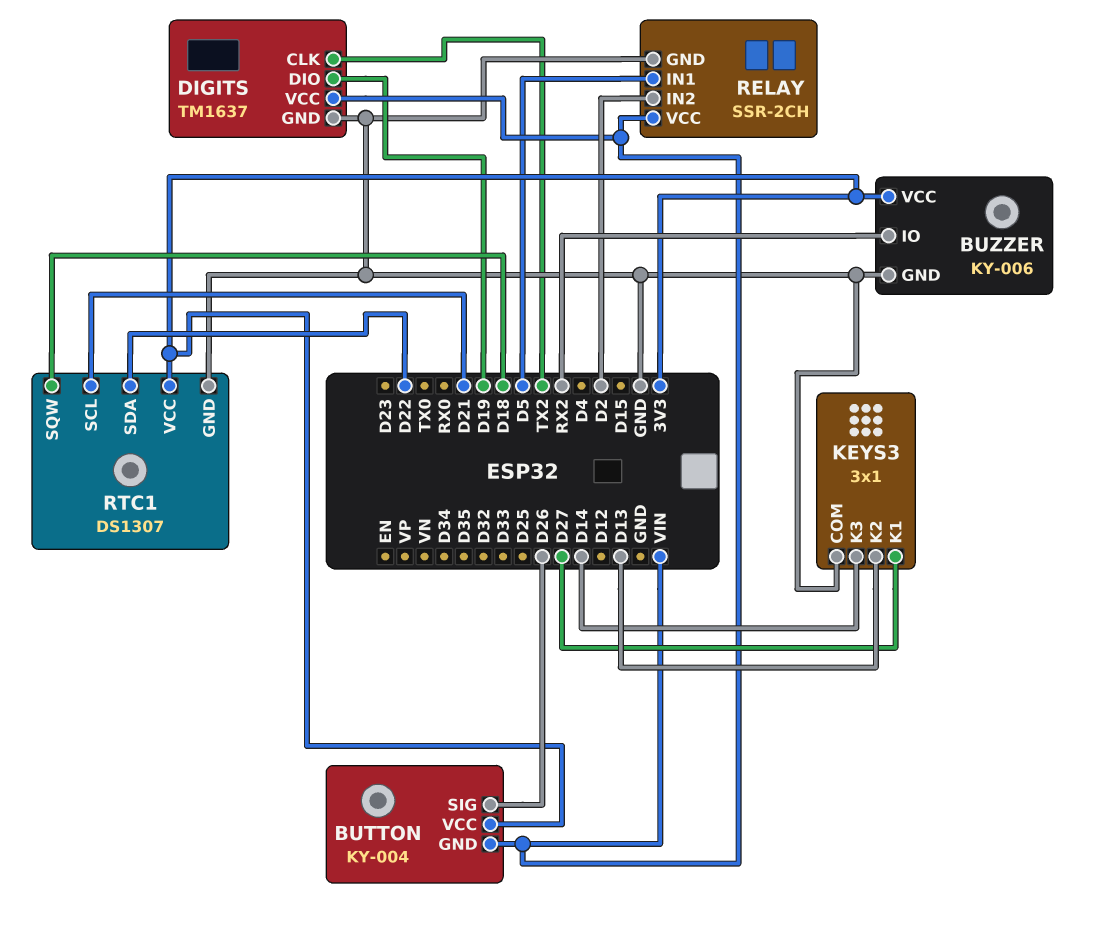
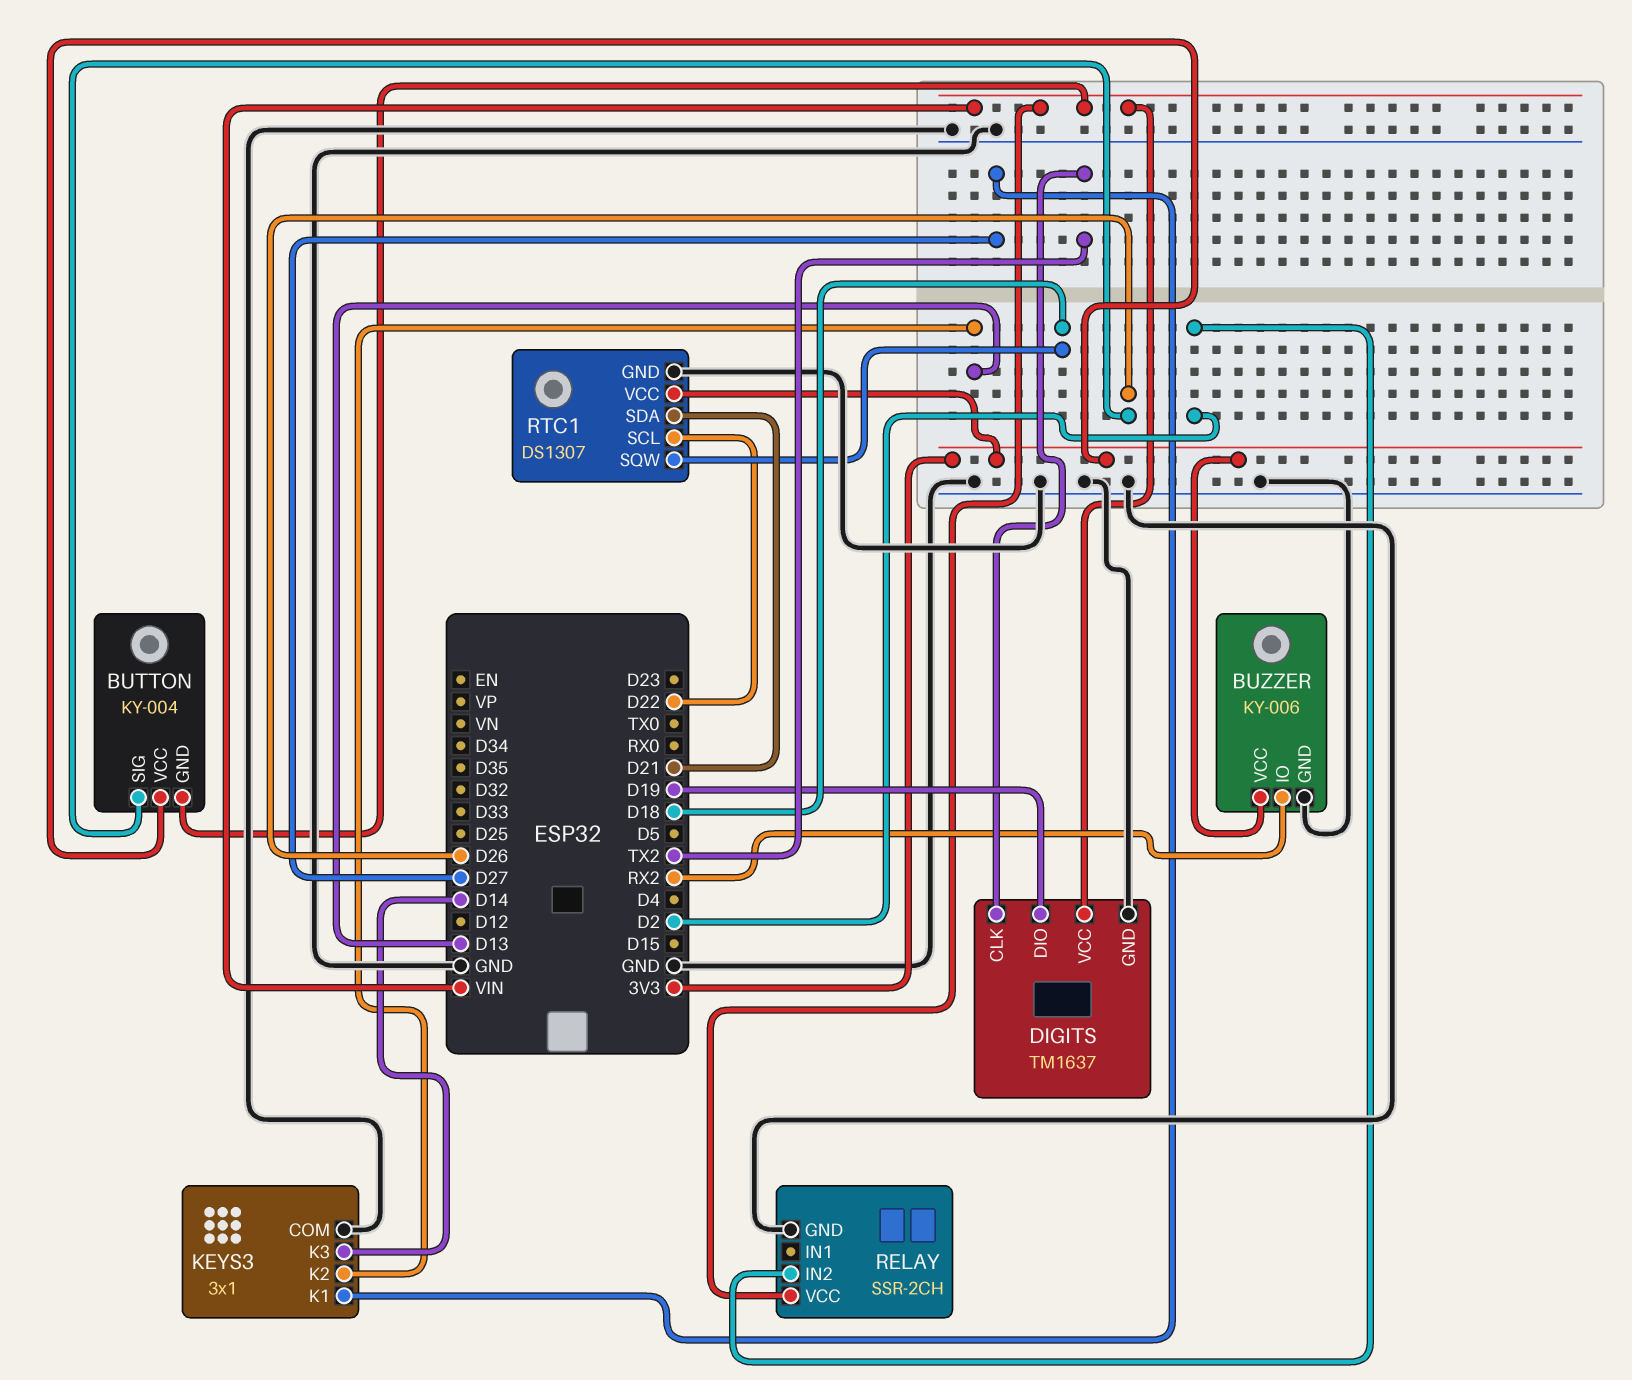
RELAY pin IN1: D5 -> none
RTC1 pin SCL: D21 -> D22
RTC1 pin SDA: D22 -> D21

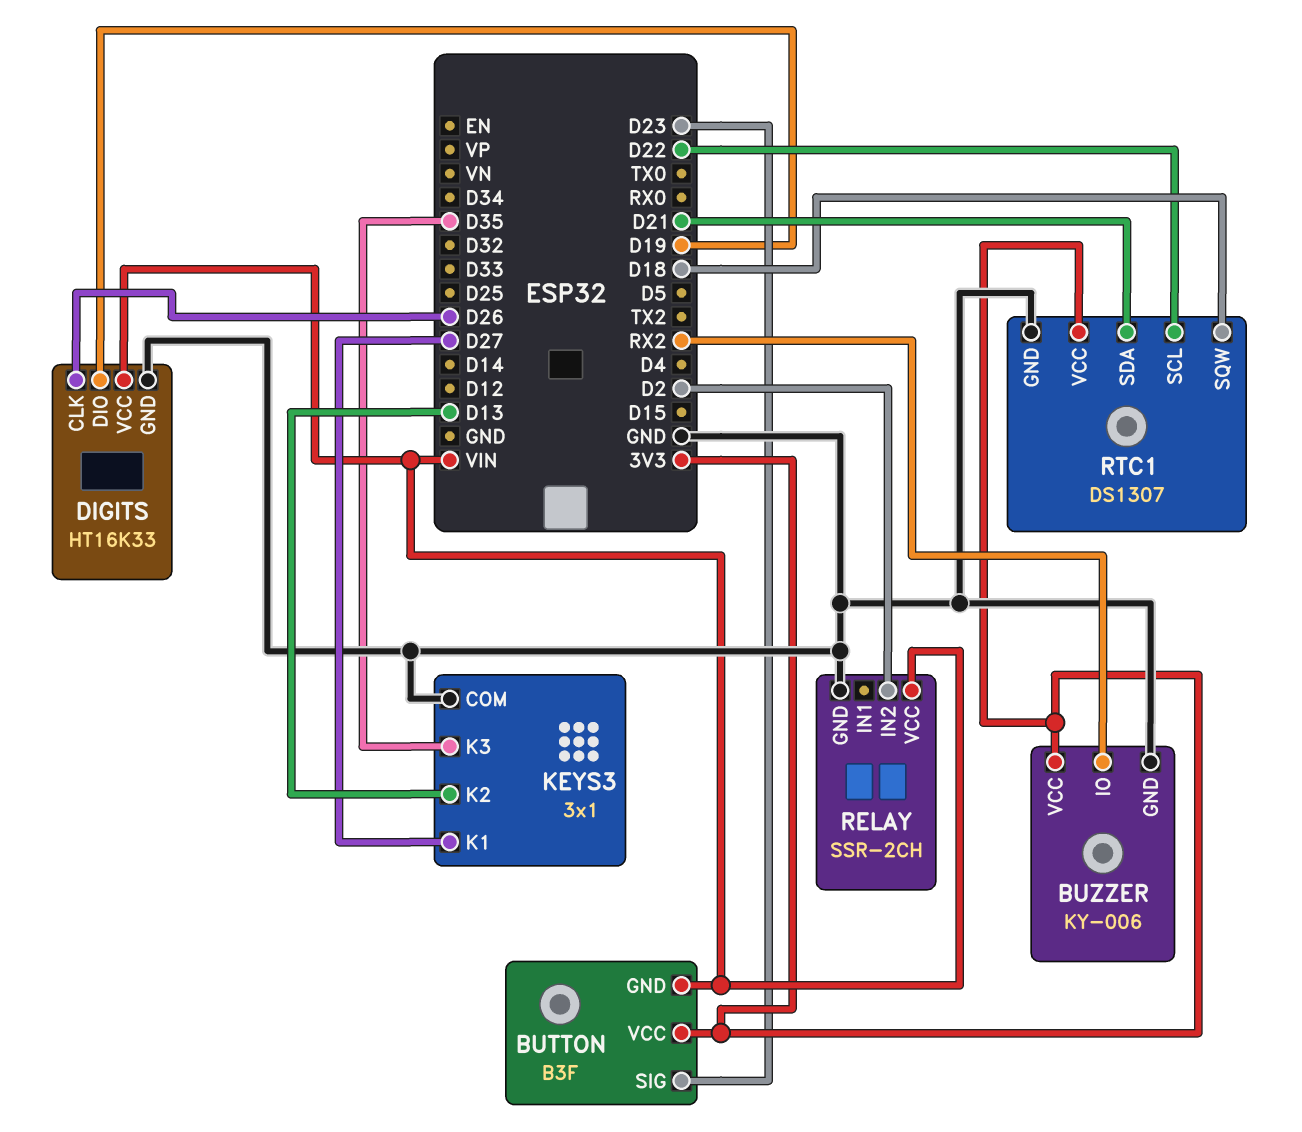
BUTTON: KY-004 -> B3F
BUTTON pin SIG: D26 -> D23
DIGITS: TM1637 -> HT16K33
DIGITS pin CLK: TX2 -> D26
KEYS3 pin K3: D14 -> D35

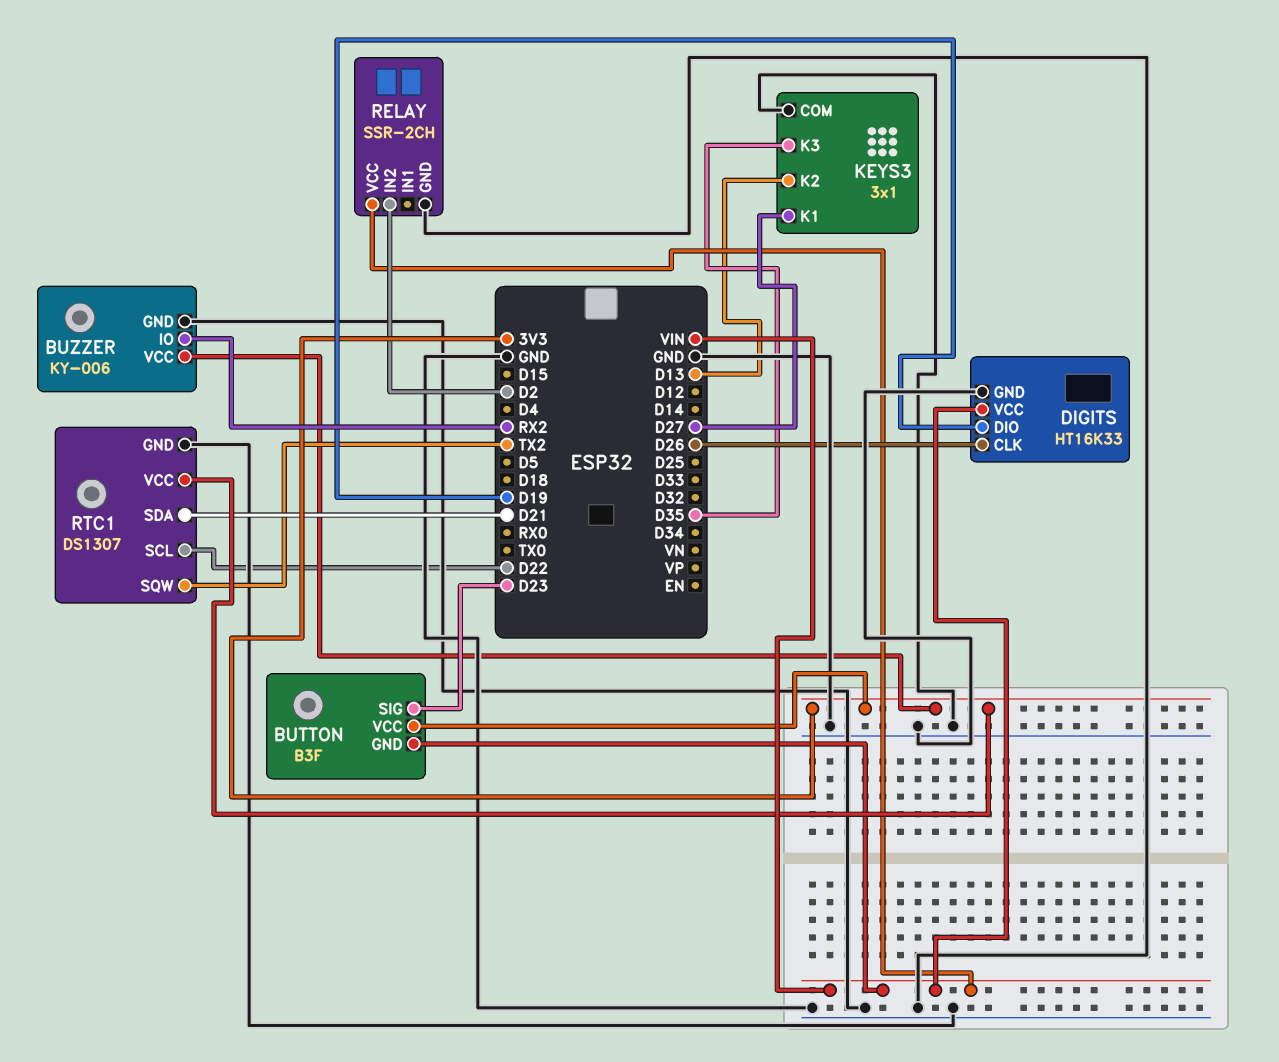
RTC1 pin SQW: D18 -> TX2

